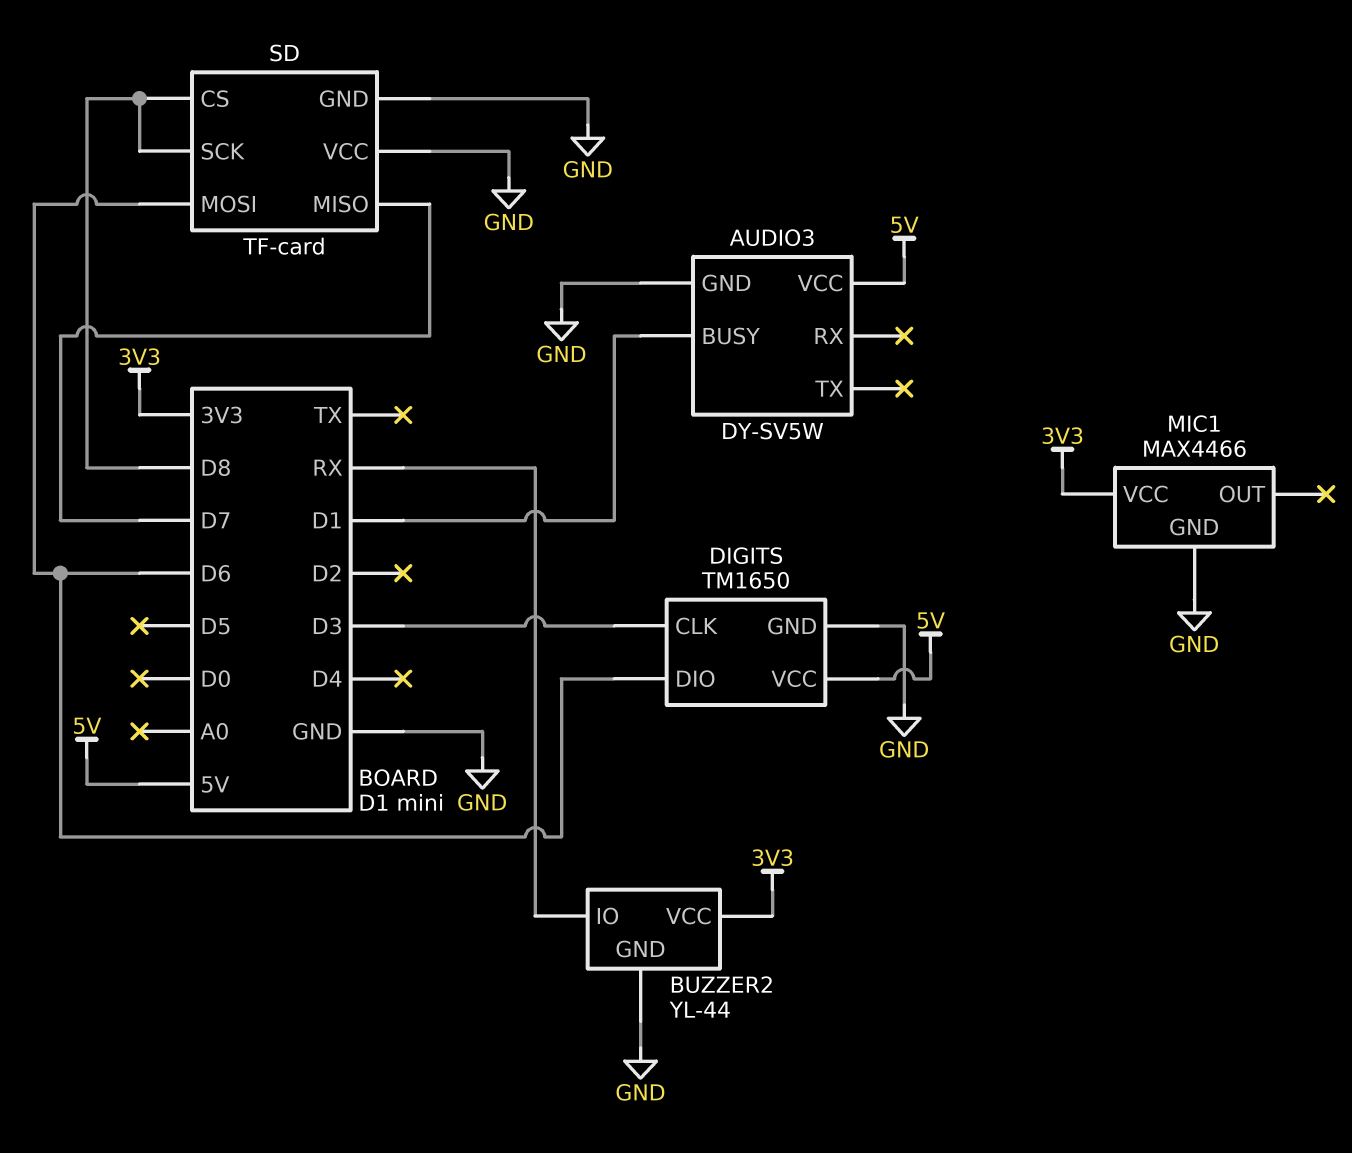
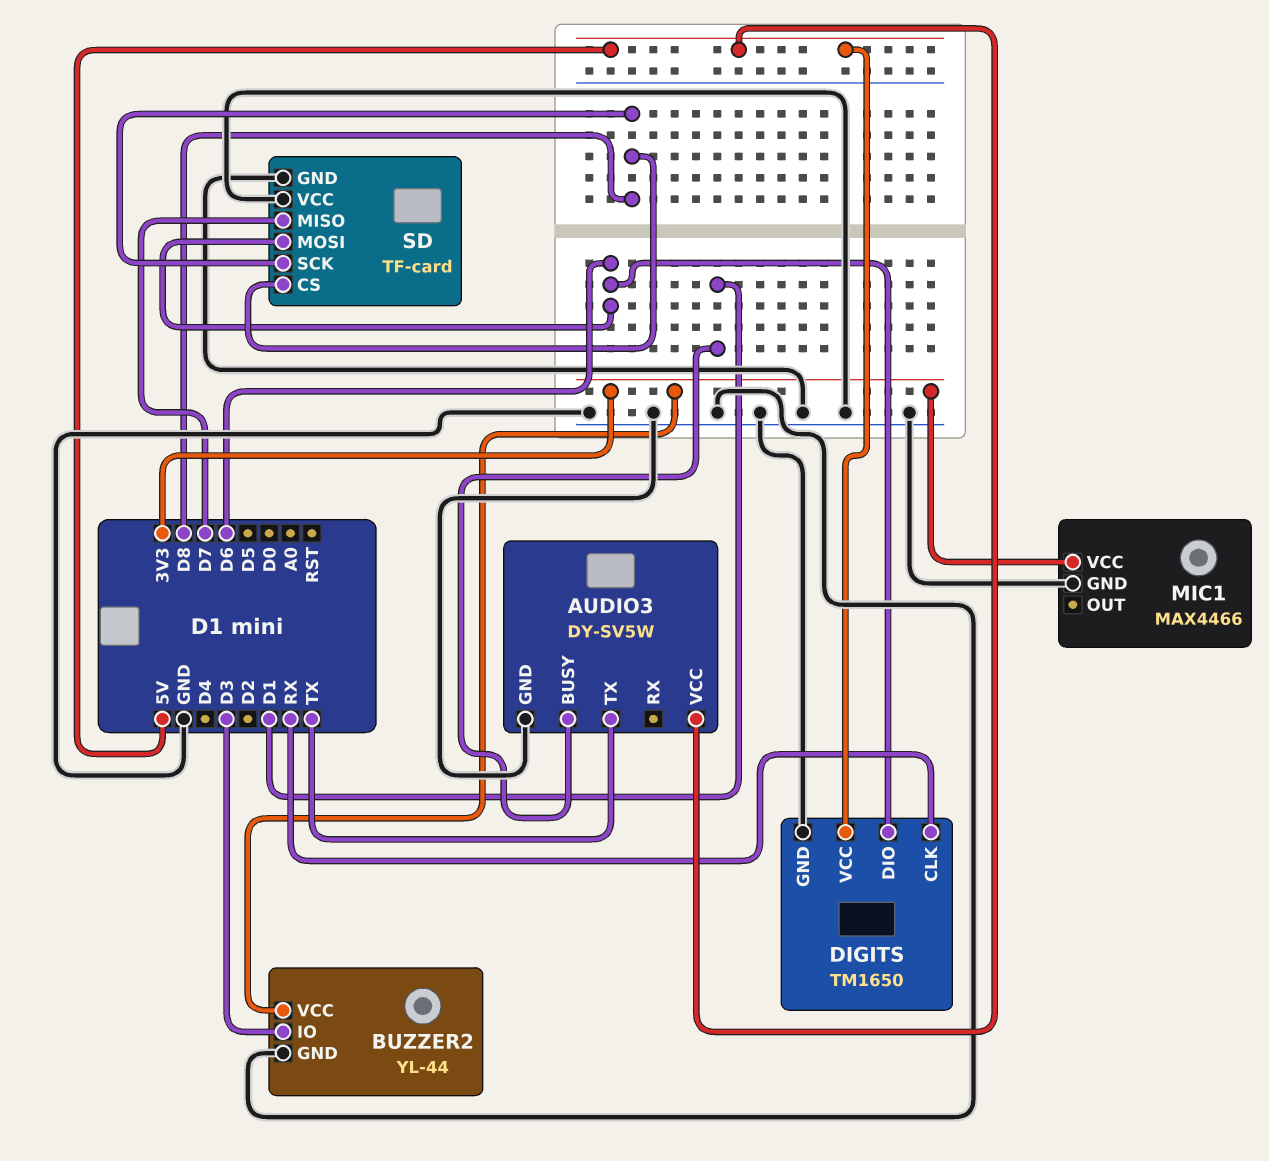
AUDIO3 pin TX: none -> TX
BUZZER2 pin IO: RX -> D3
DIGITS pin CLK: D3 -> RX

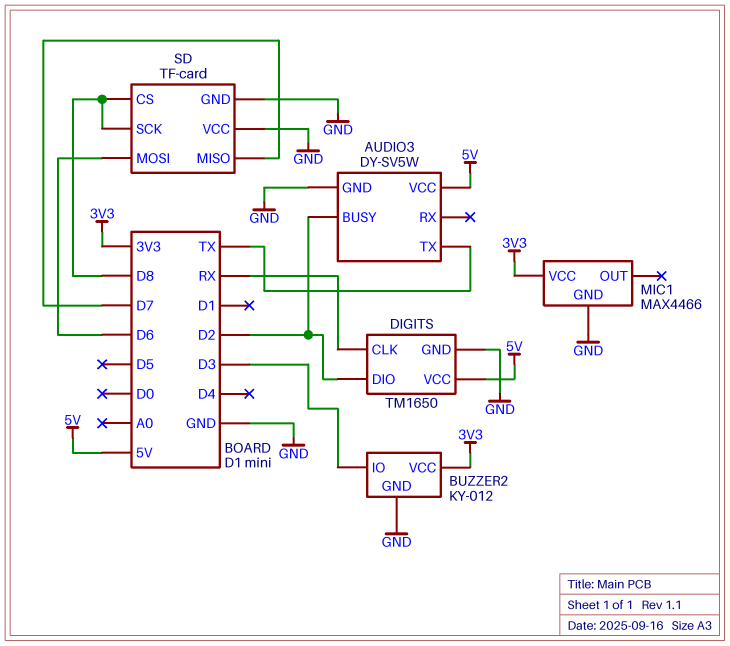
AUDIO3 pin BUSY: D1 -> D2
BUZZER2: YL-44 -> KY-012
DIGITS pin DIO: D6 -> D2

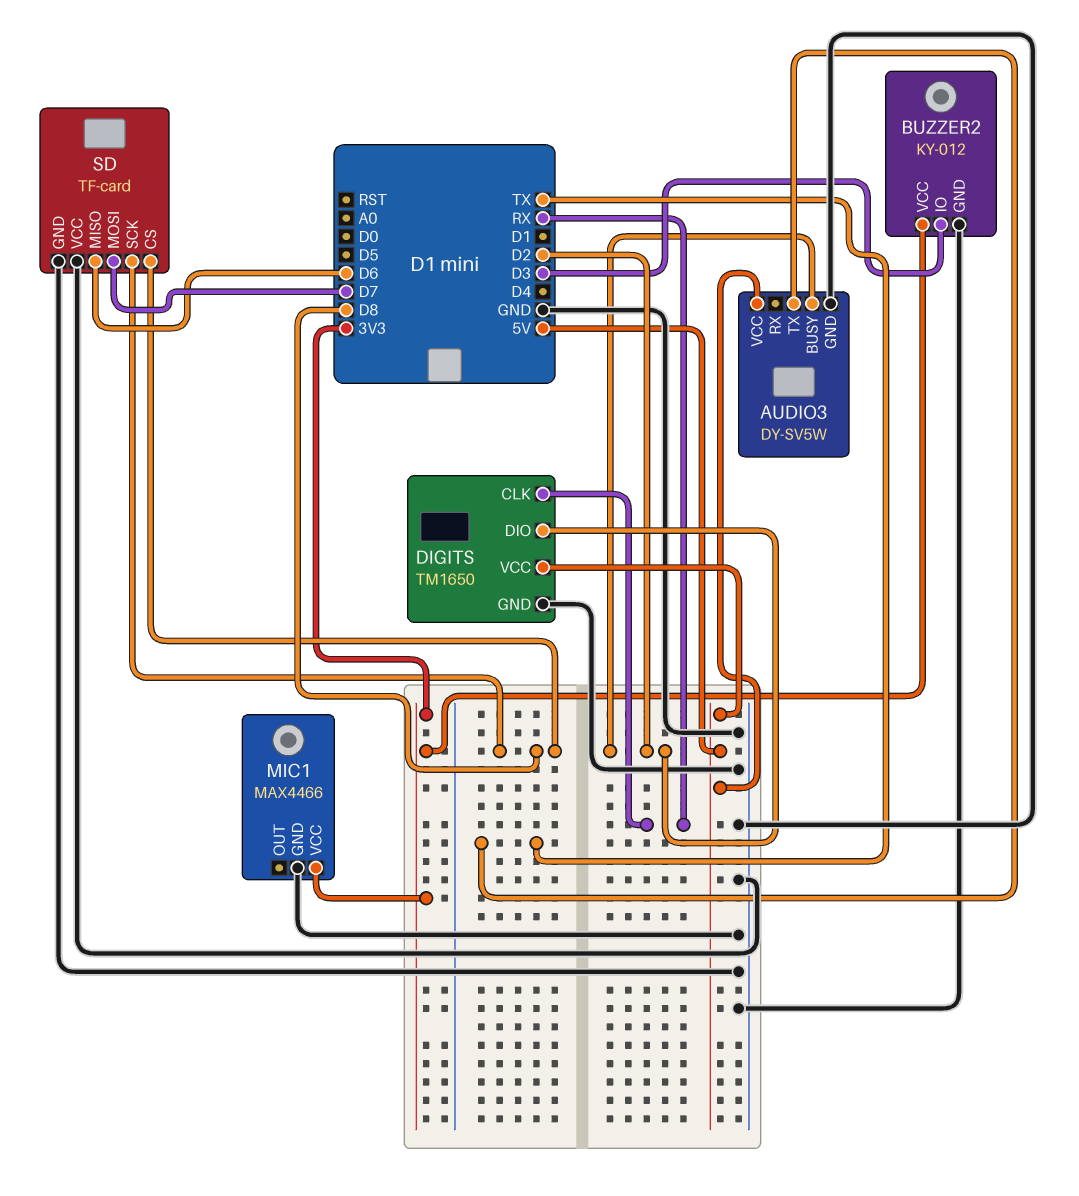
SD pin MISO: D7 -> D6
SD pin MOSI: D6 -> D7

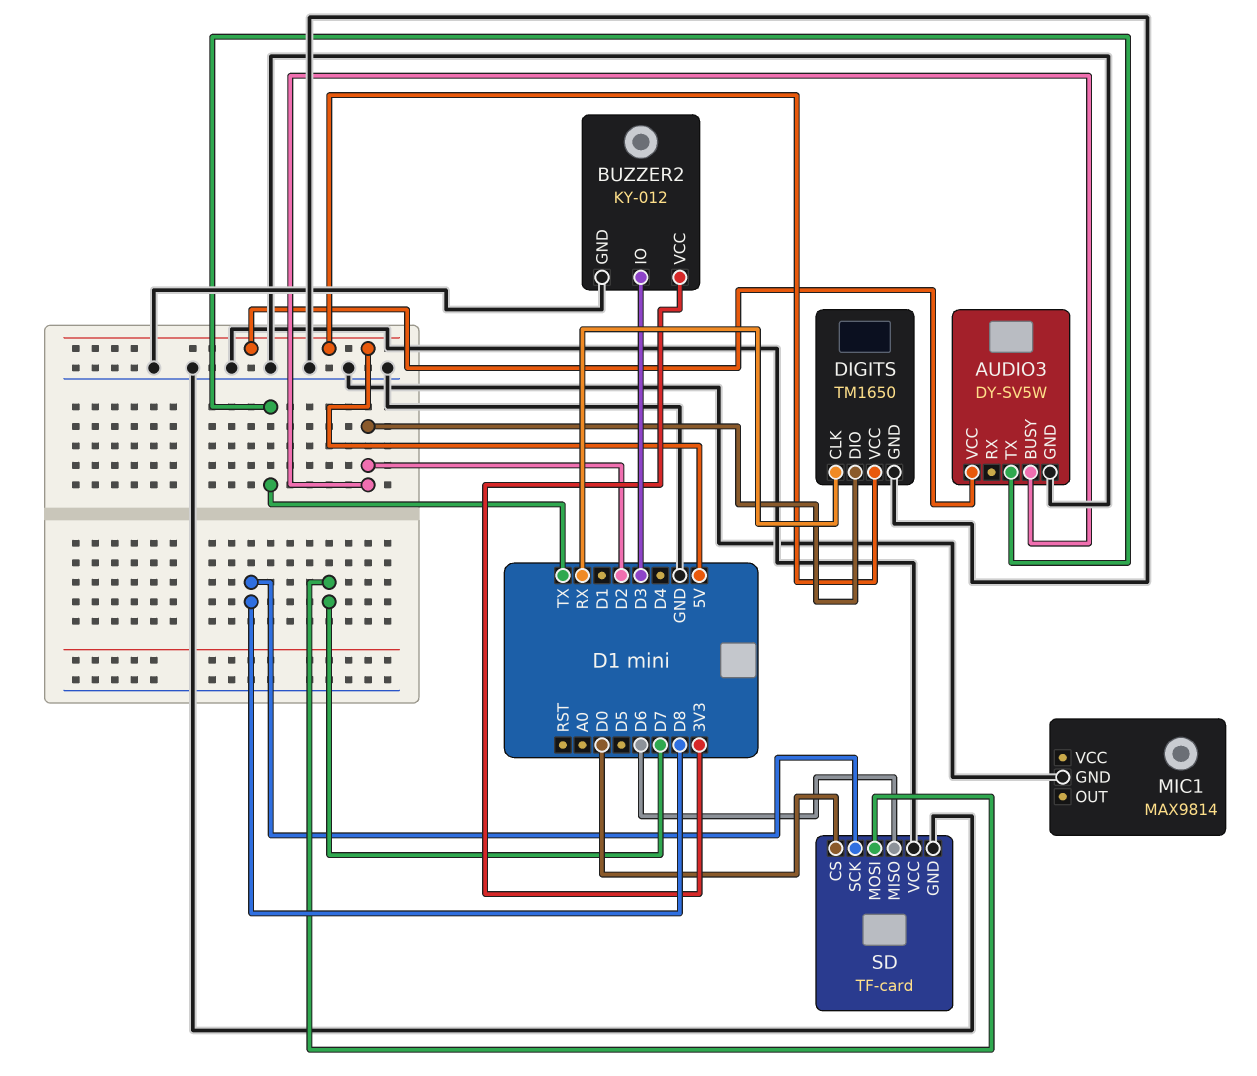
MIC1: MAX4466 -> MAX9814
MIC1 pin VCC: 3V3 -> none
SD pin CS: D8 -> D0

